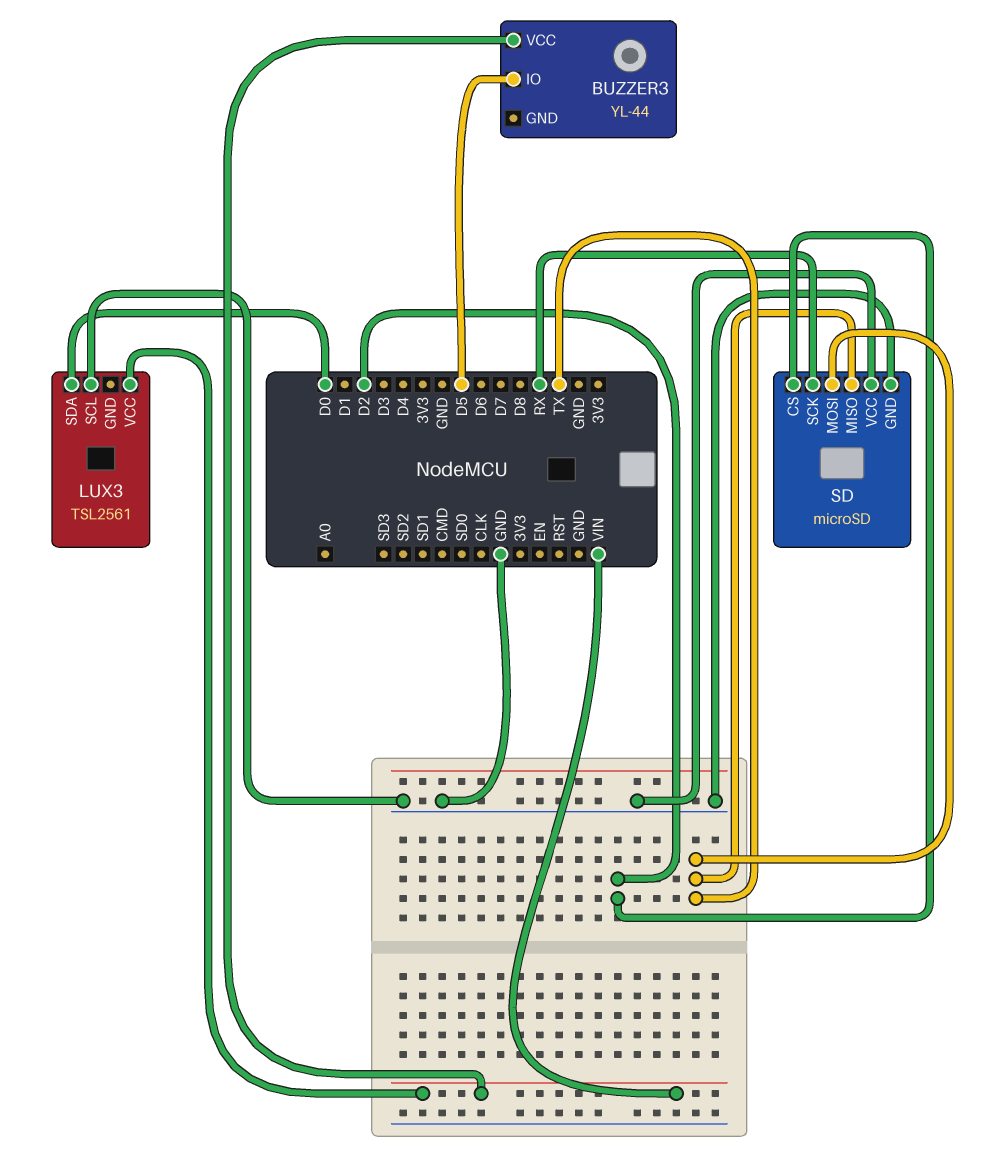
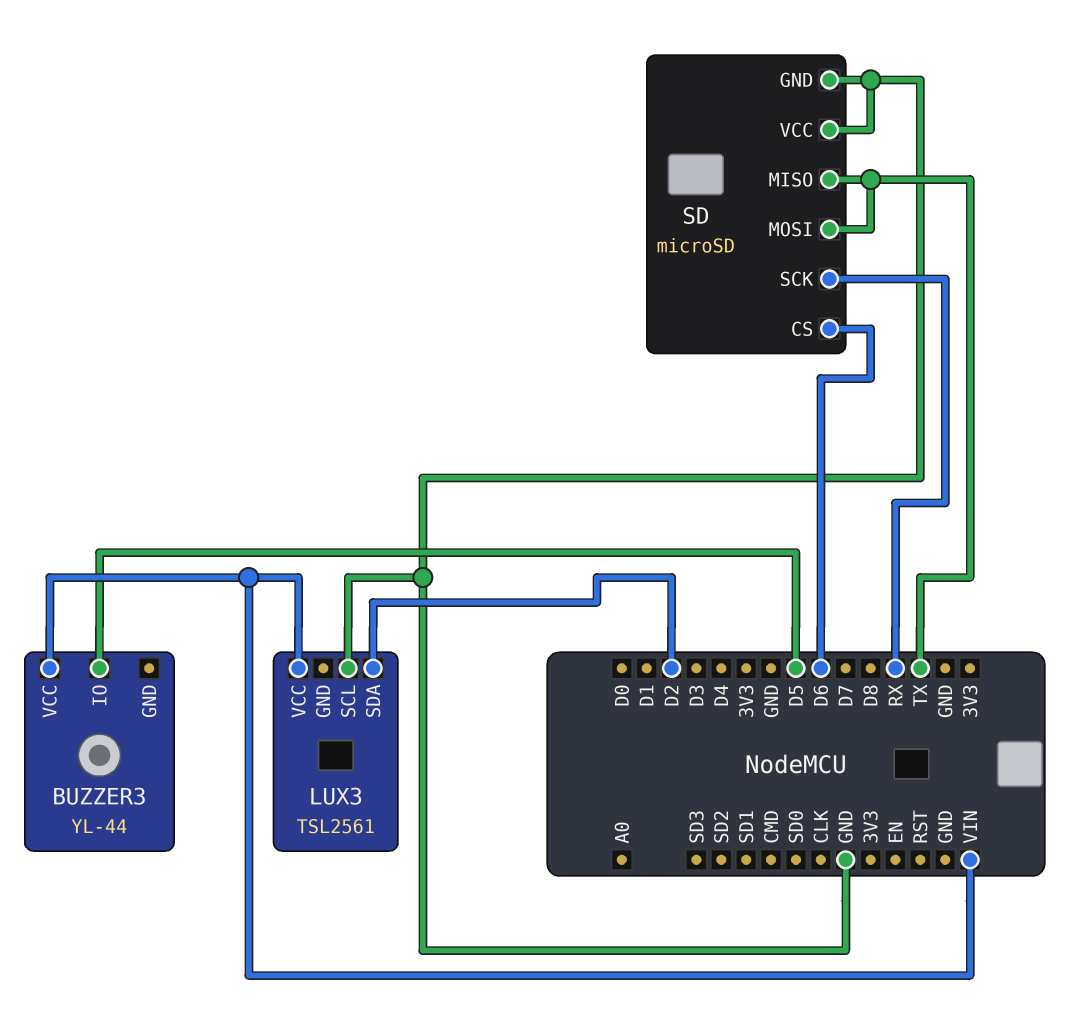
LUX3 pin SDA: D0 -> D2
SD pin CS: D2 -> D6

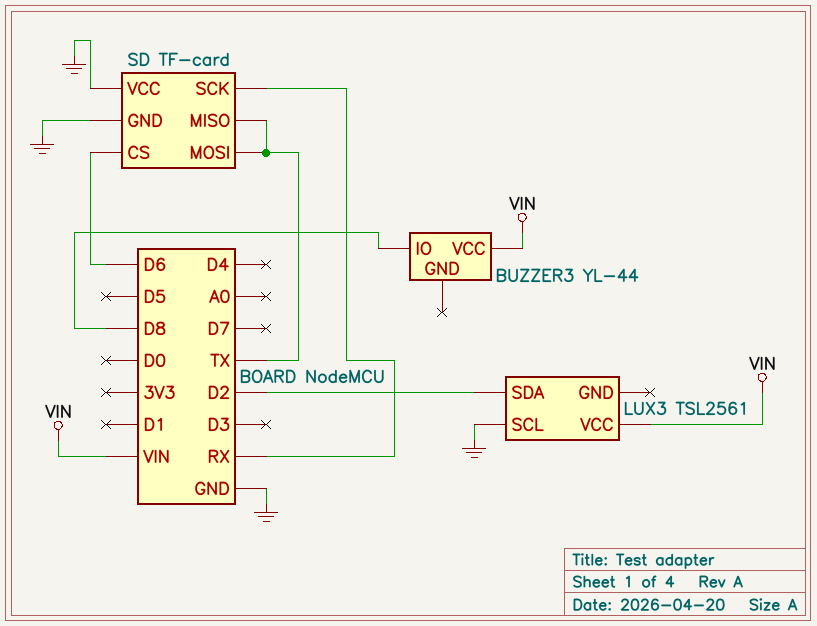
BUZZER3 pin IO: D5 -> D8
SD: microSD -> TF-card

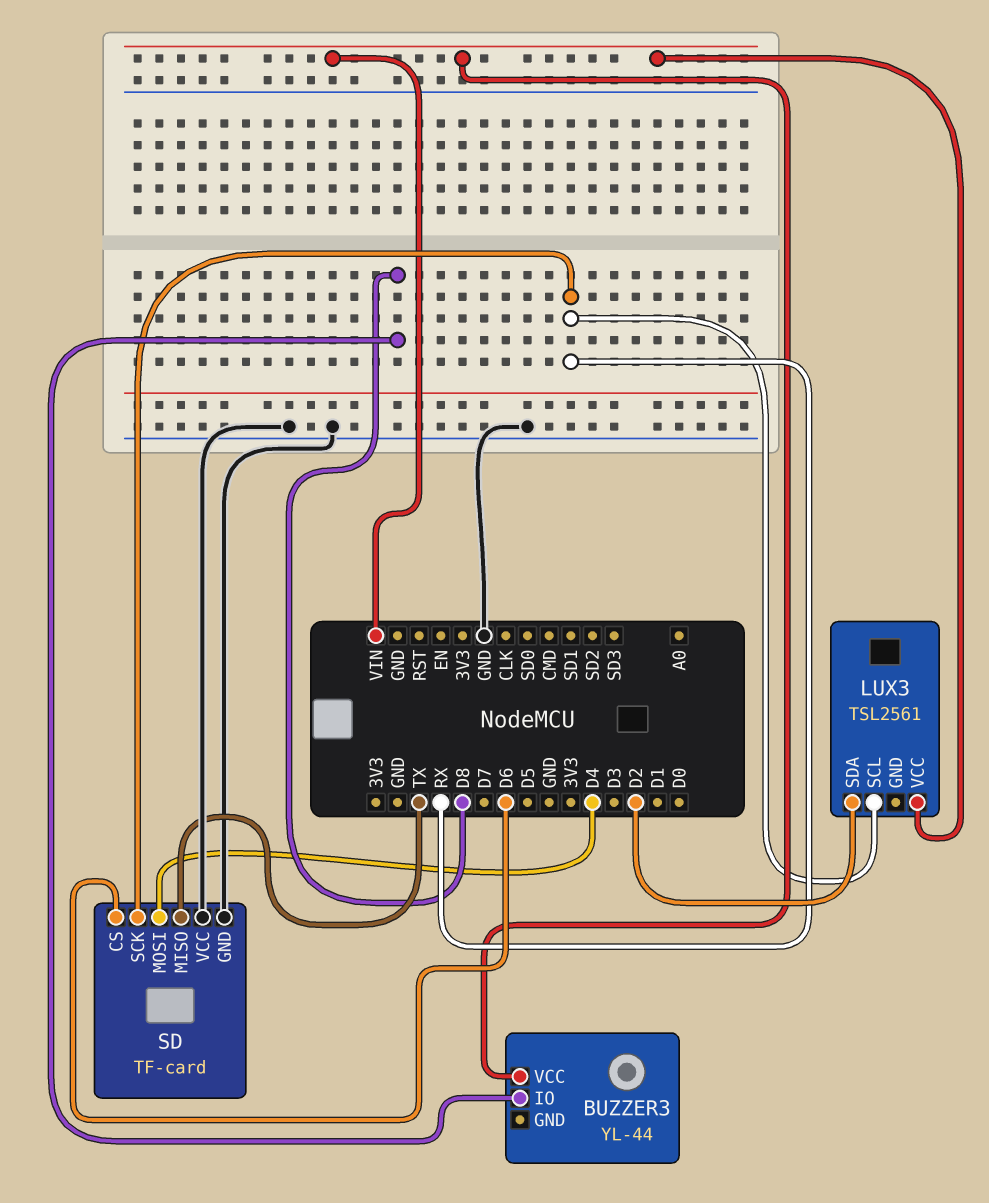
LUX3 pin SCL: GND -> RX
SD pin MOSI: TX -> D4

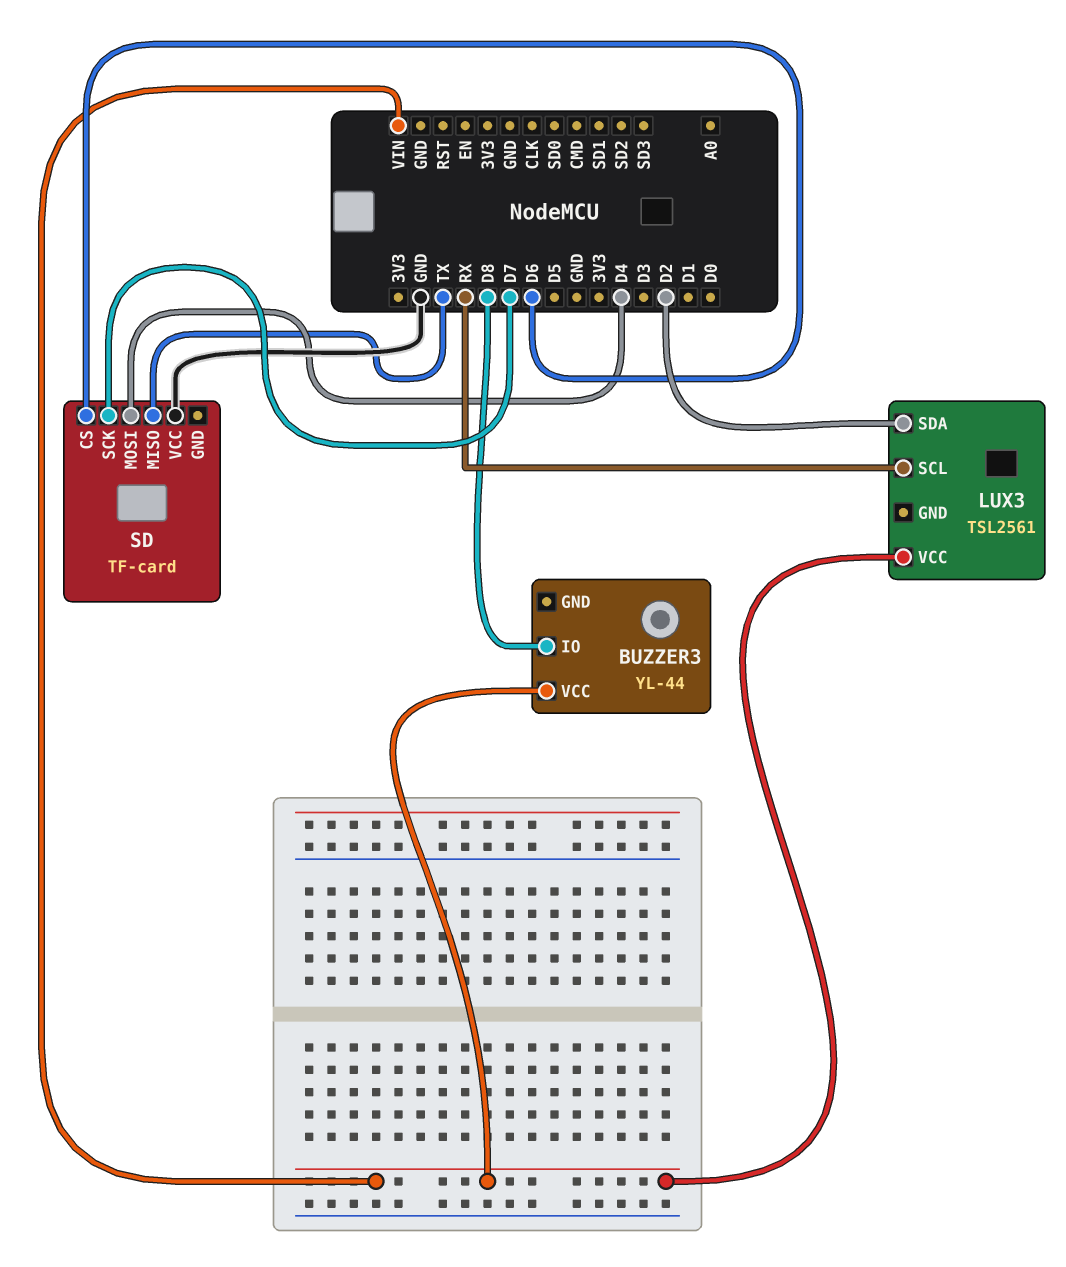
SD pin GND: GND -> none
SD pin SCK: RX -> D7

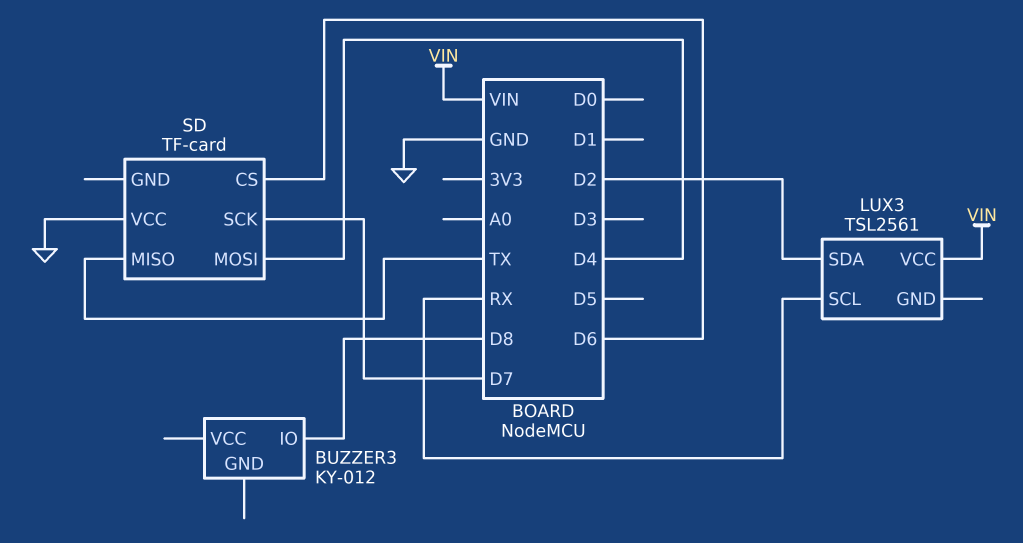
BUZZER3: YL-44 -> KY-012
BUZZER3 pin VCC: VIN -> none

